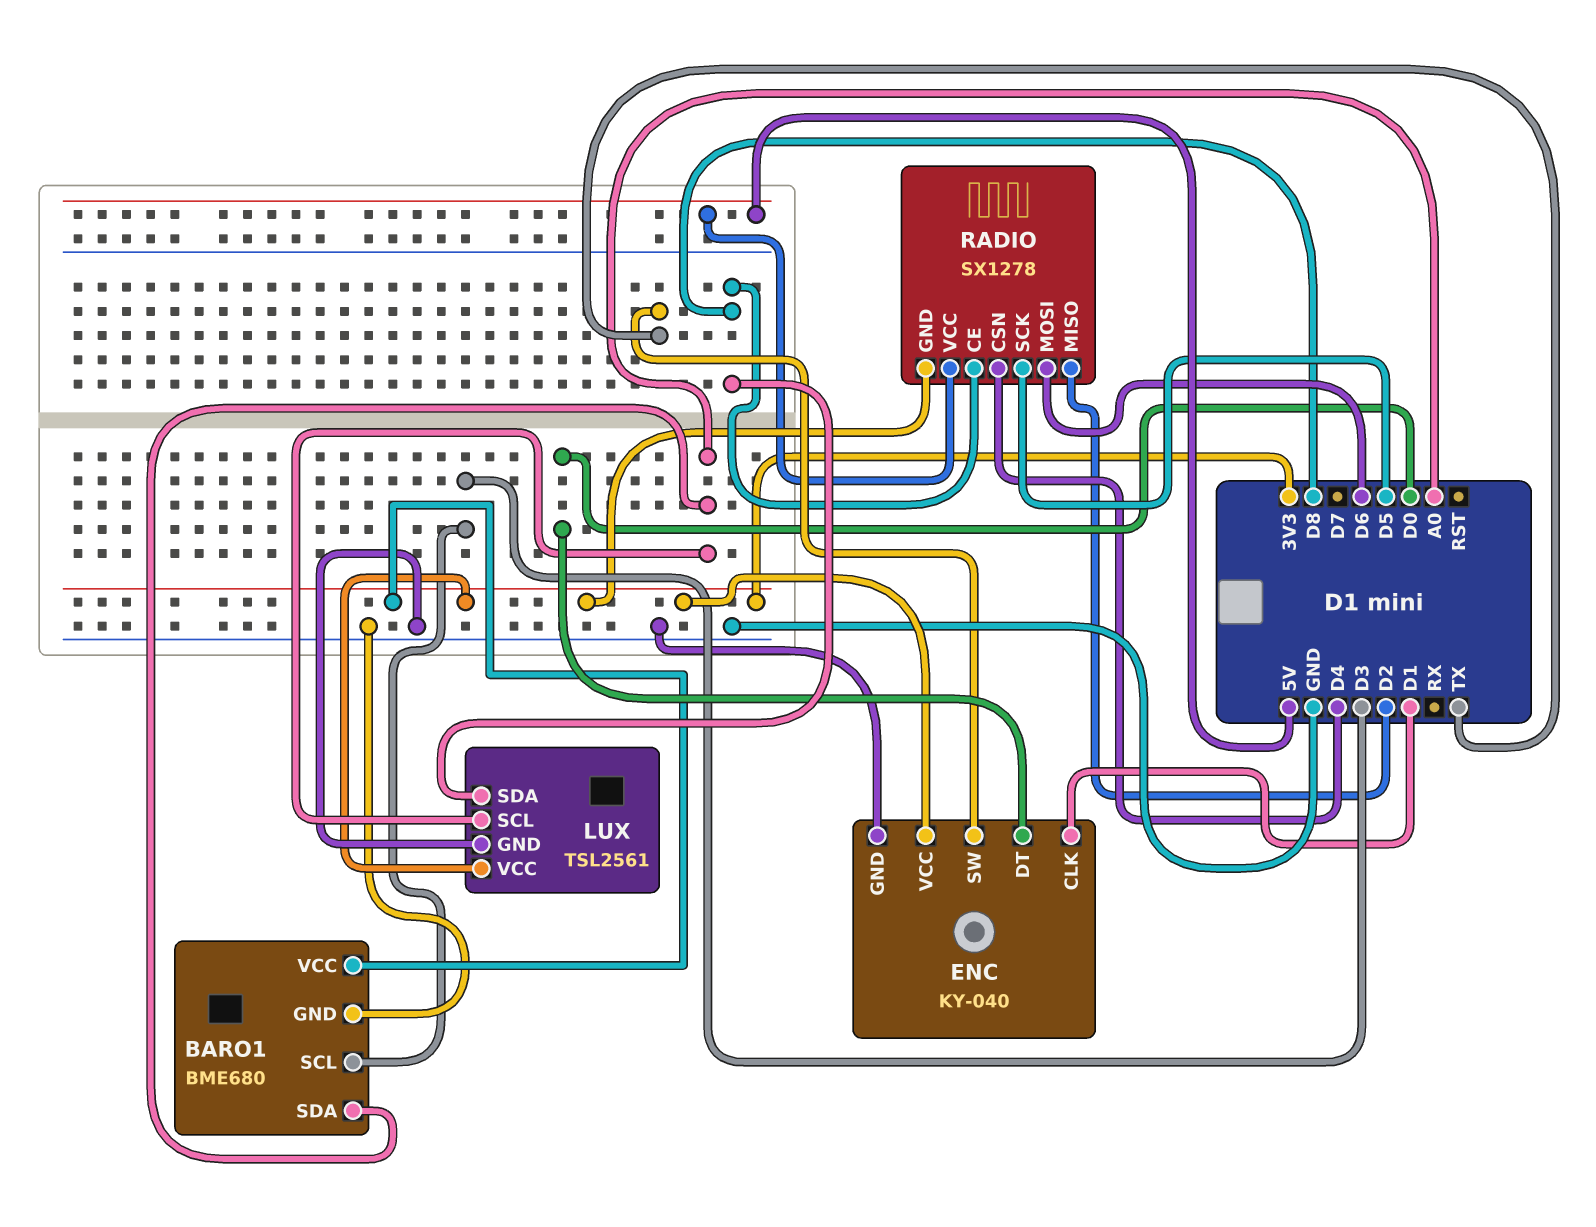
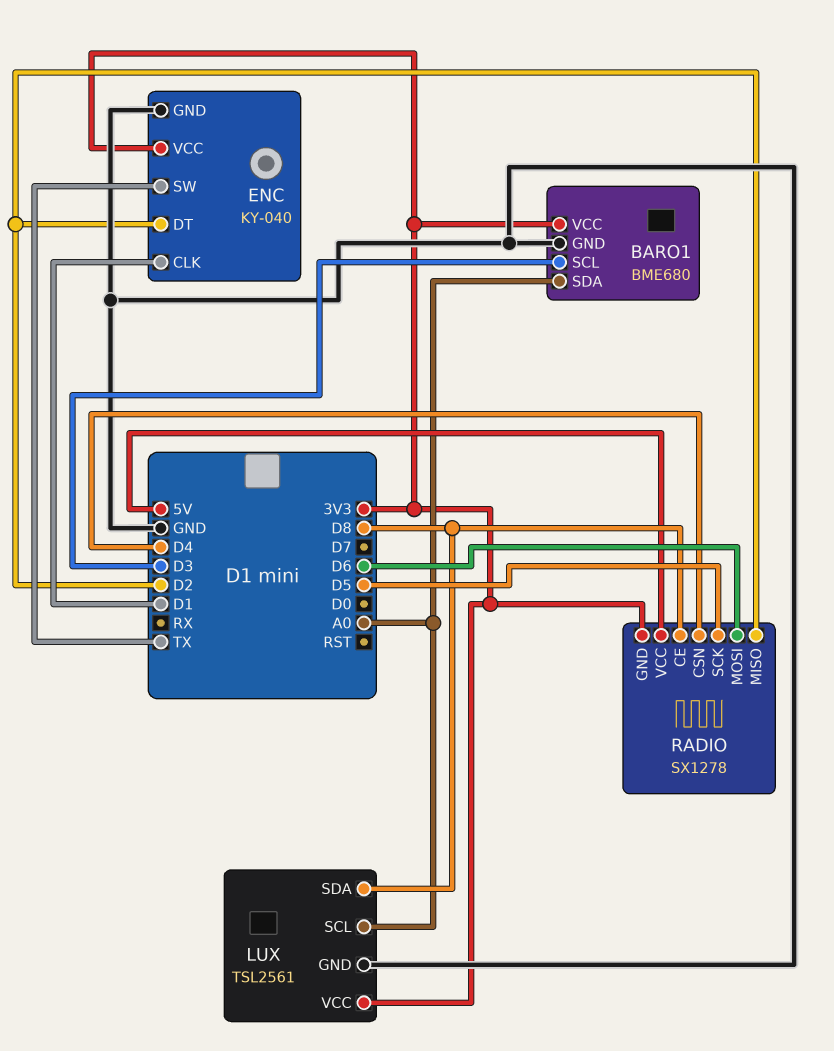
ENC pin DT: D0 -> D2

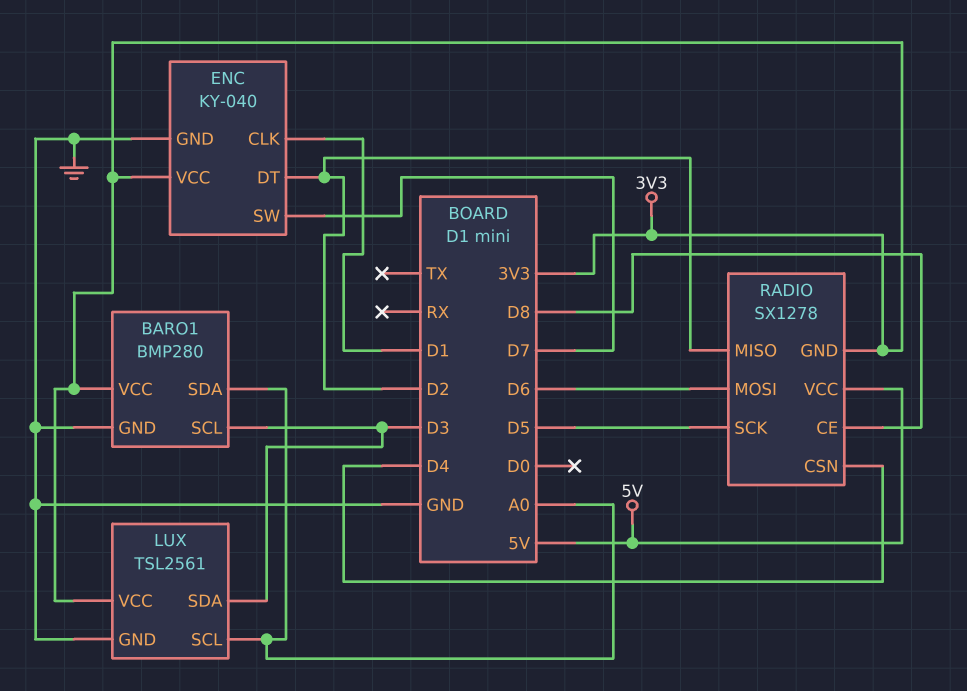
BARO1: BME680 -> BMP280
ENC pin SW: TX -> D7
LUX pin SDA: D8 -> D3

